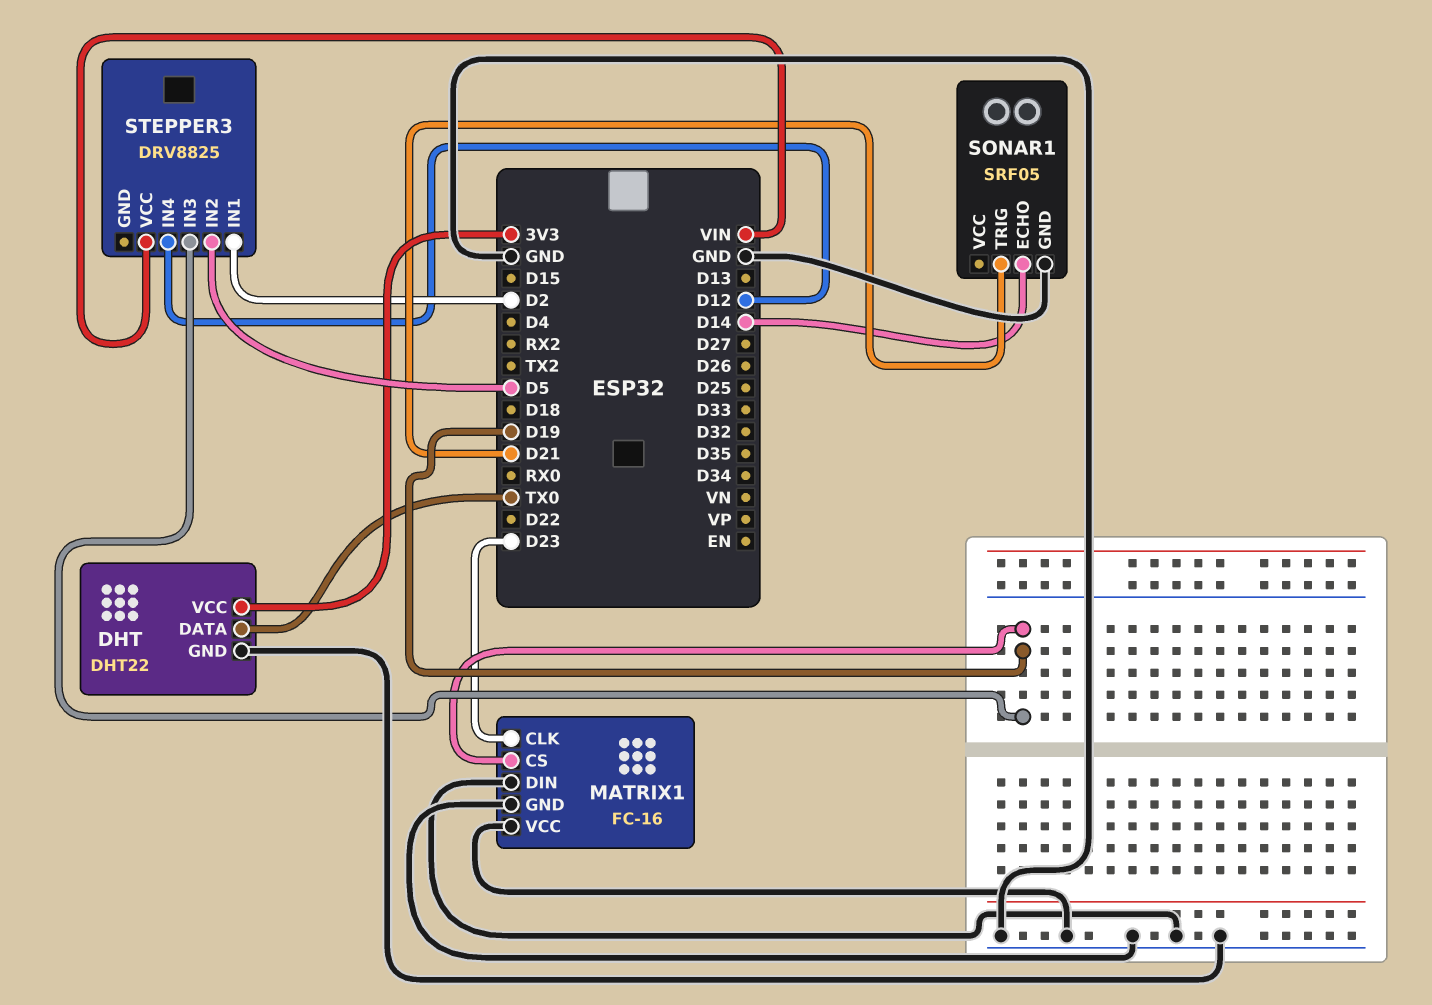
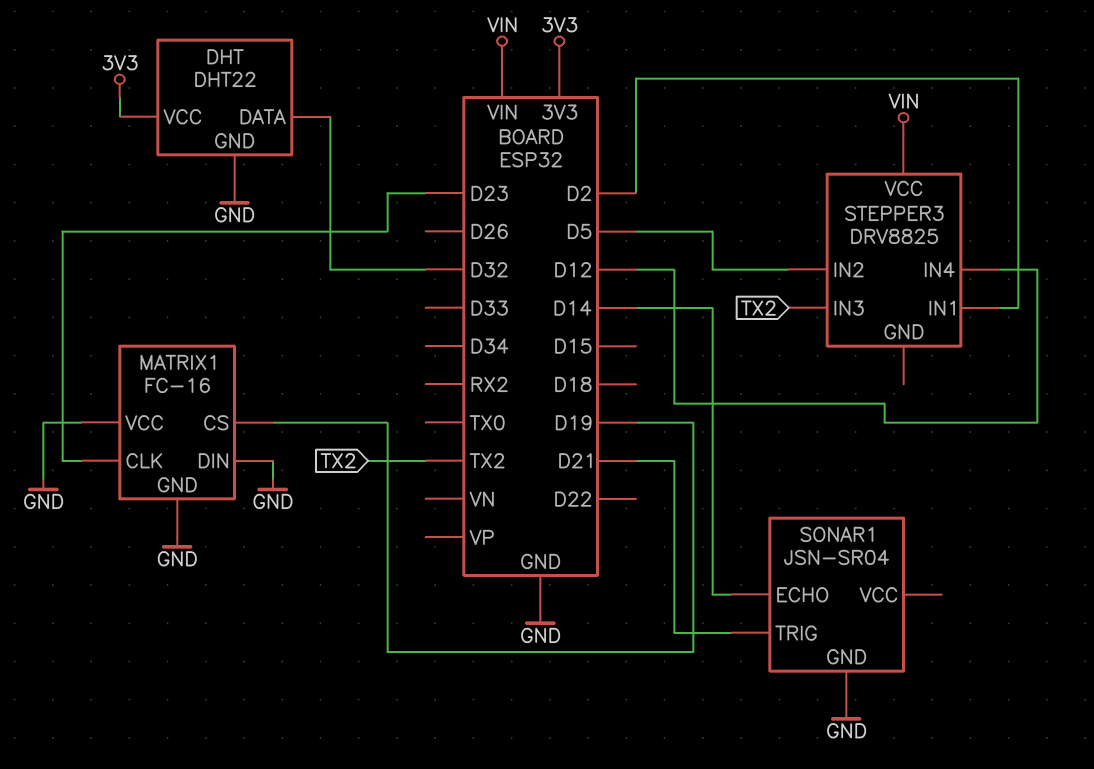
DHT pin DATA: TX0 -> D32
SONAR1: SRF05 -> JSN-SR04
STEPPER3 pin IN3: D19 -> TX2

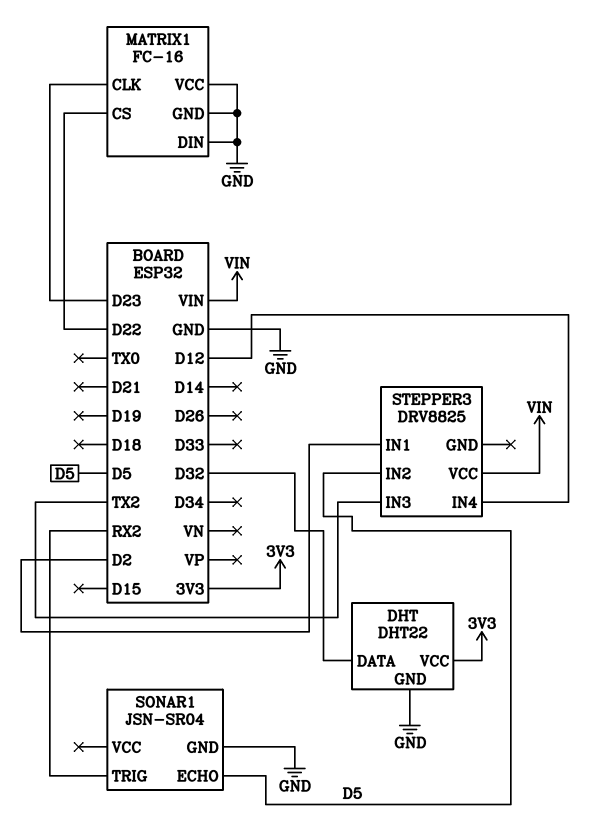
MATRIX1 pin CS: D19 -> D22
SONAR1 pin ECHO: D14 -> D5
SONAR1 pin TRIG: D21 -> RX2

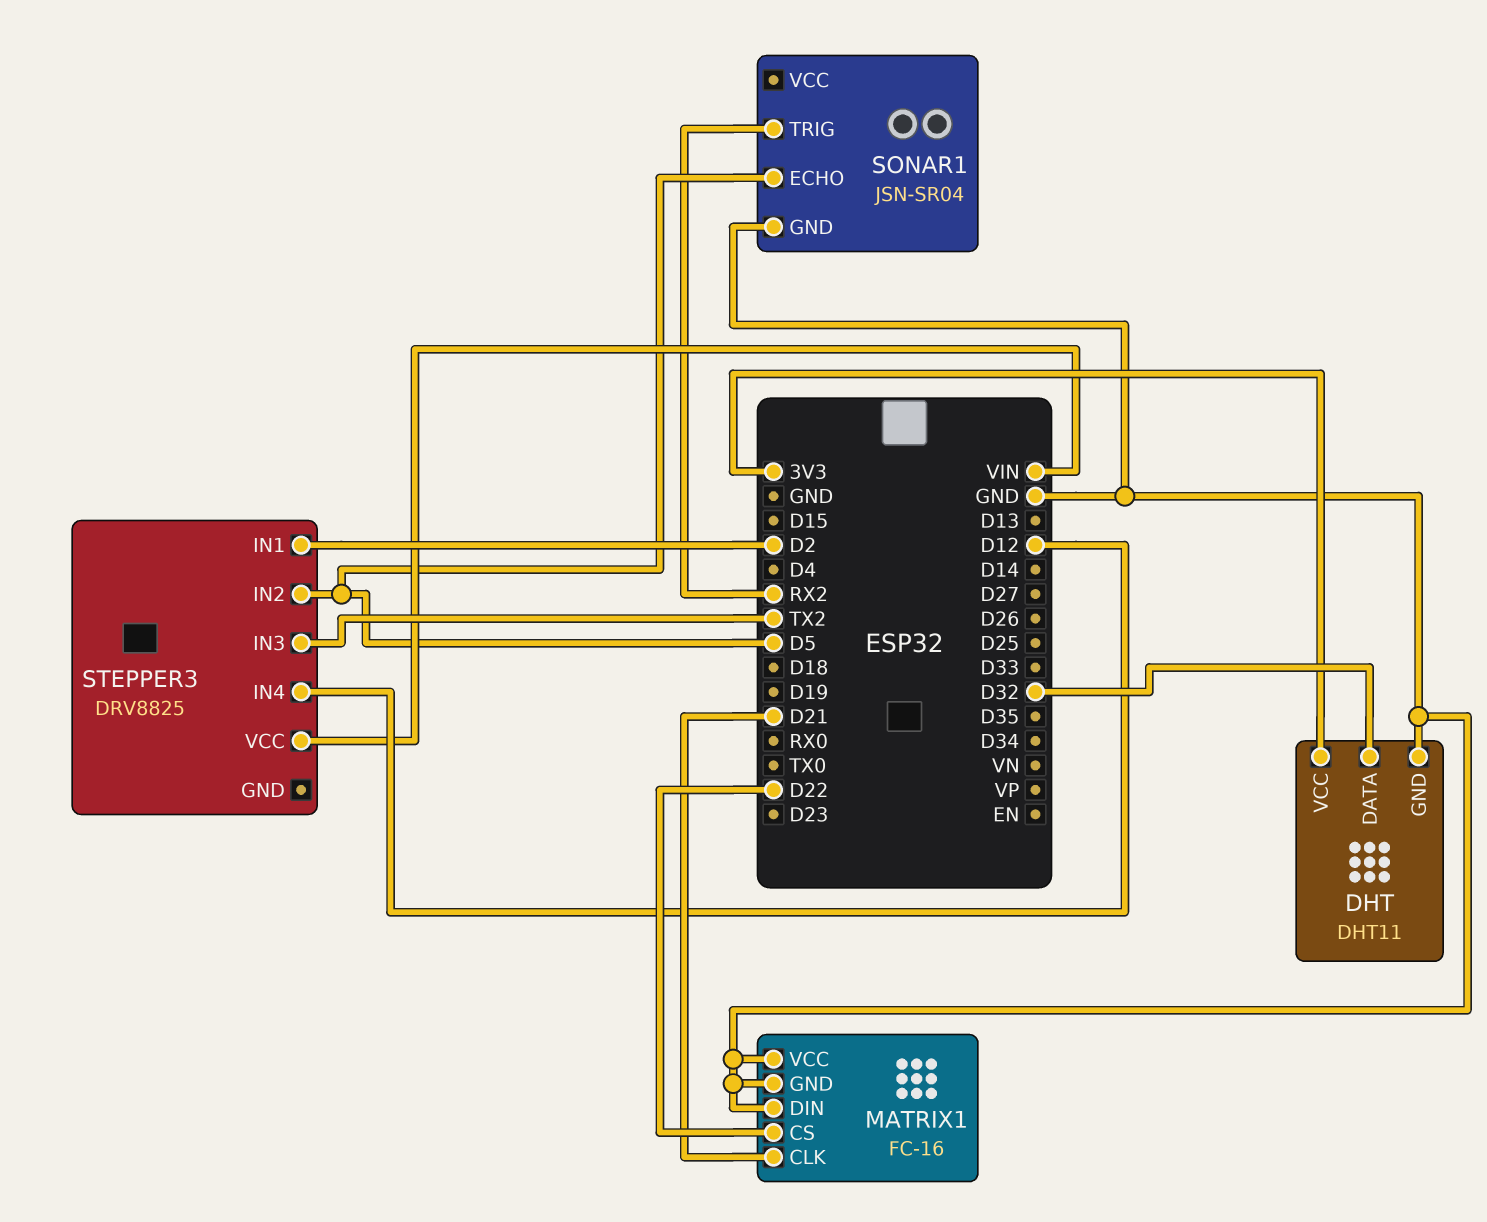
DHT: DHT22 -> DHT11
MATRIX1 pin CLK: D23 -> D21

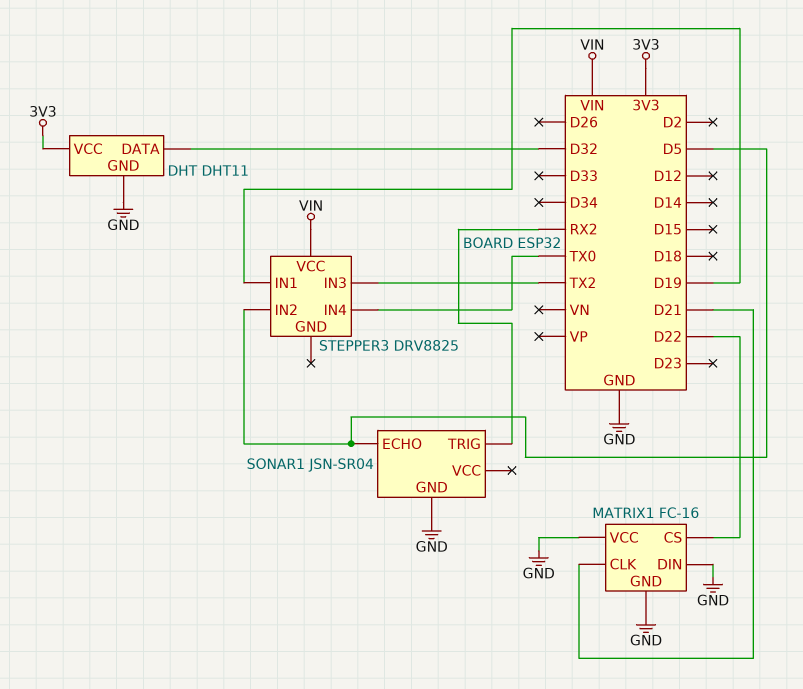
STEPPER3 pin IN1: D2 -> D19
STEPPER3 pin IN4: D12 -> TX0

